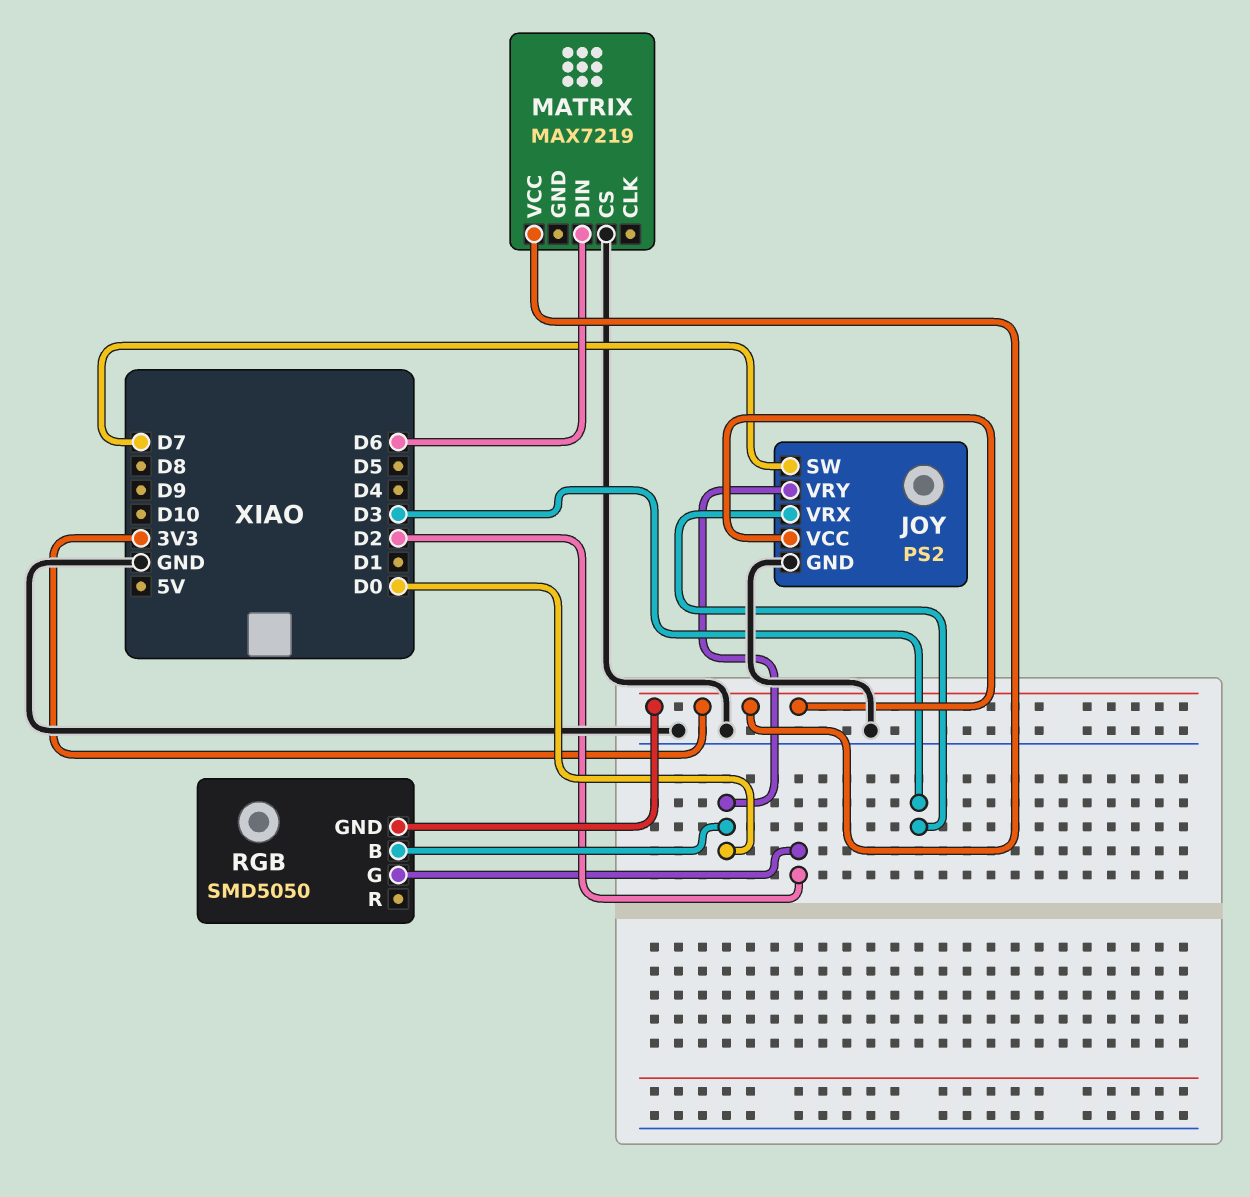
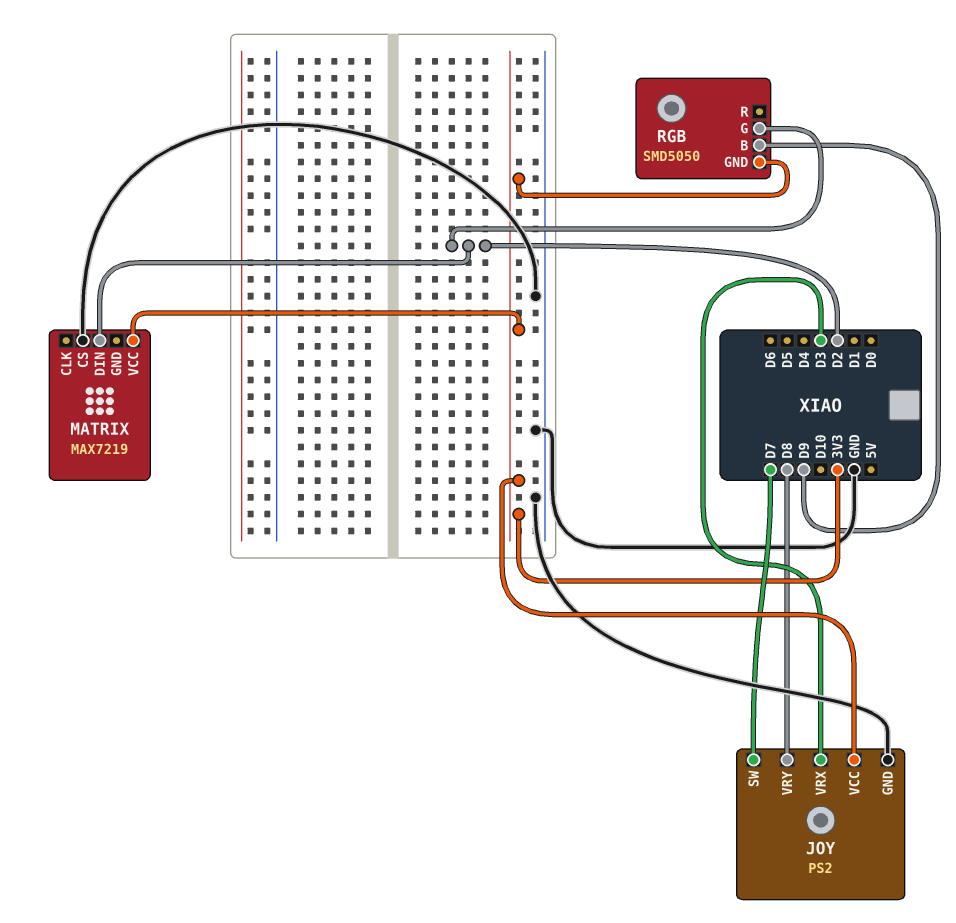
JOY pin VRY: D0 -> D8
MATRIX pin DIN: D6 -> D2
RGB pin B: D0 -> D9

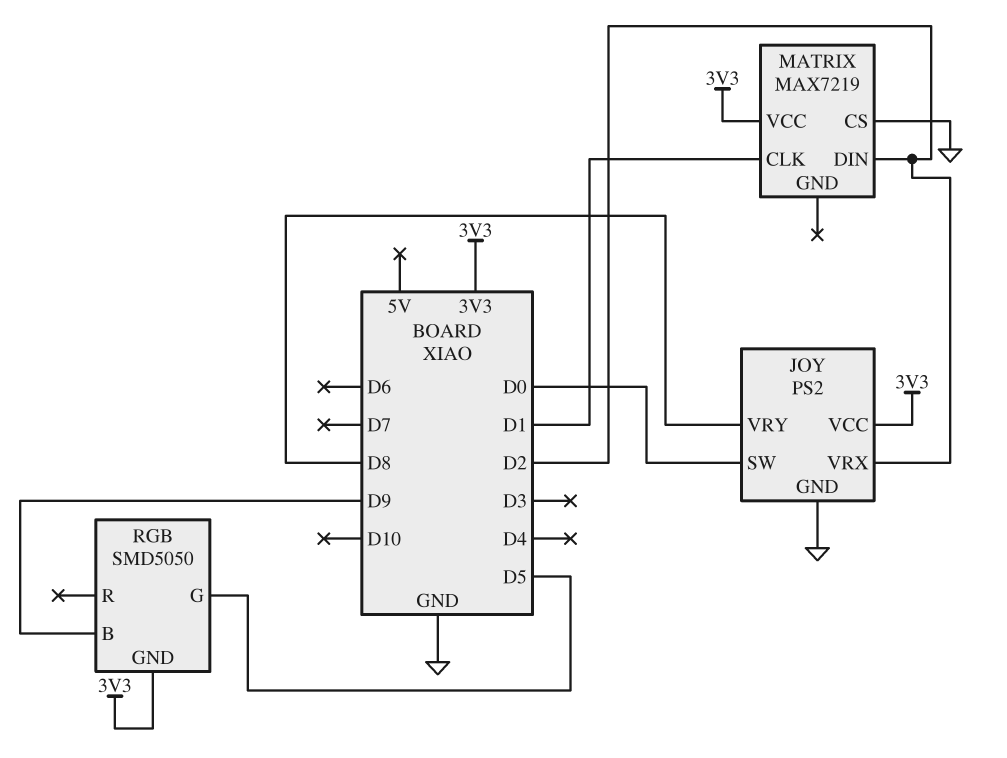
JOY pin SW: D7 -> D0
JOY pin VRX: D3 -> D2
MATRIX pin CLK: none -> D1
RGB pin G: D2 -> D5

